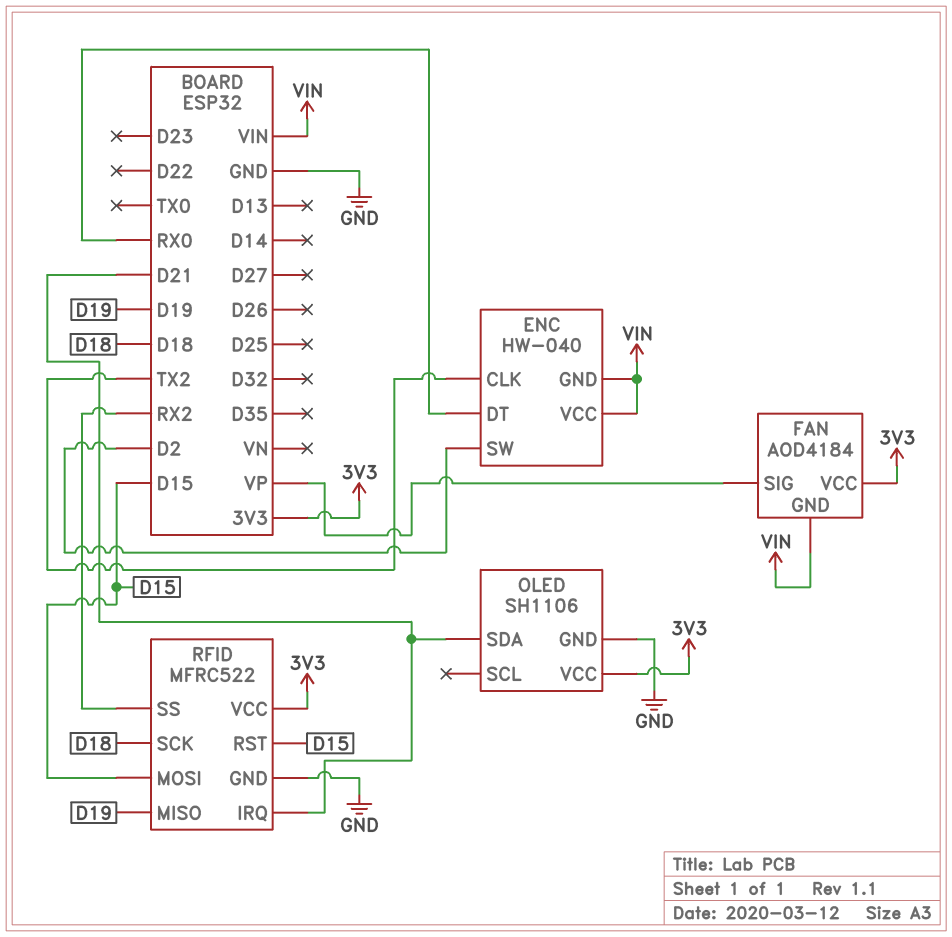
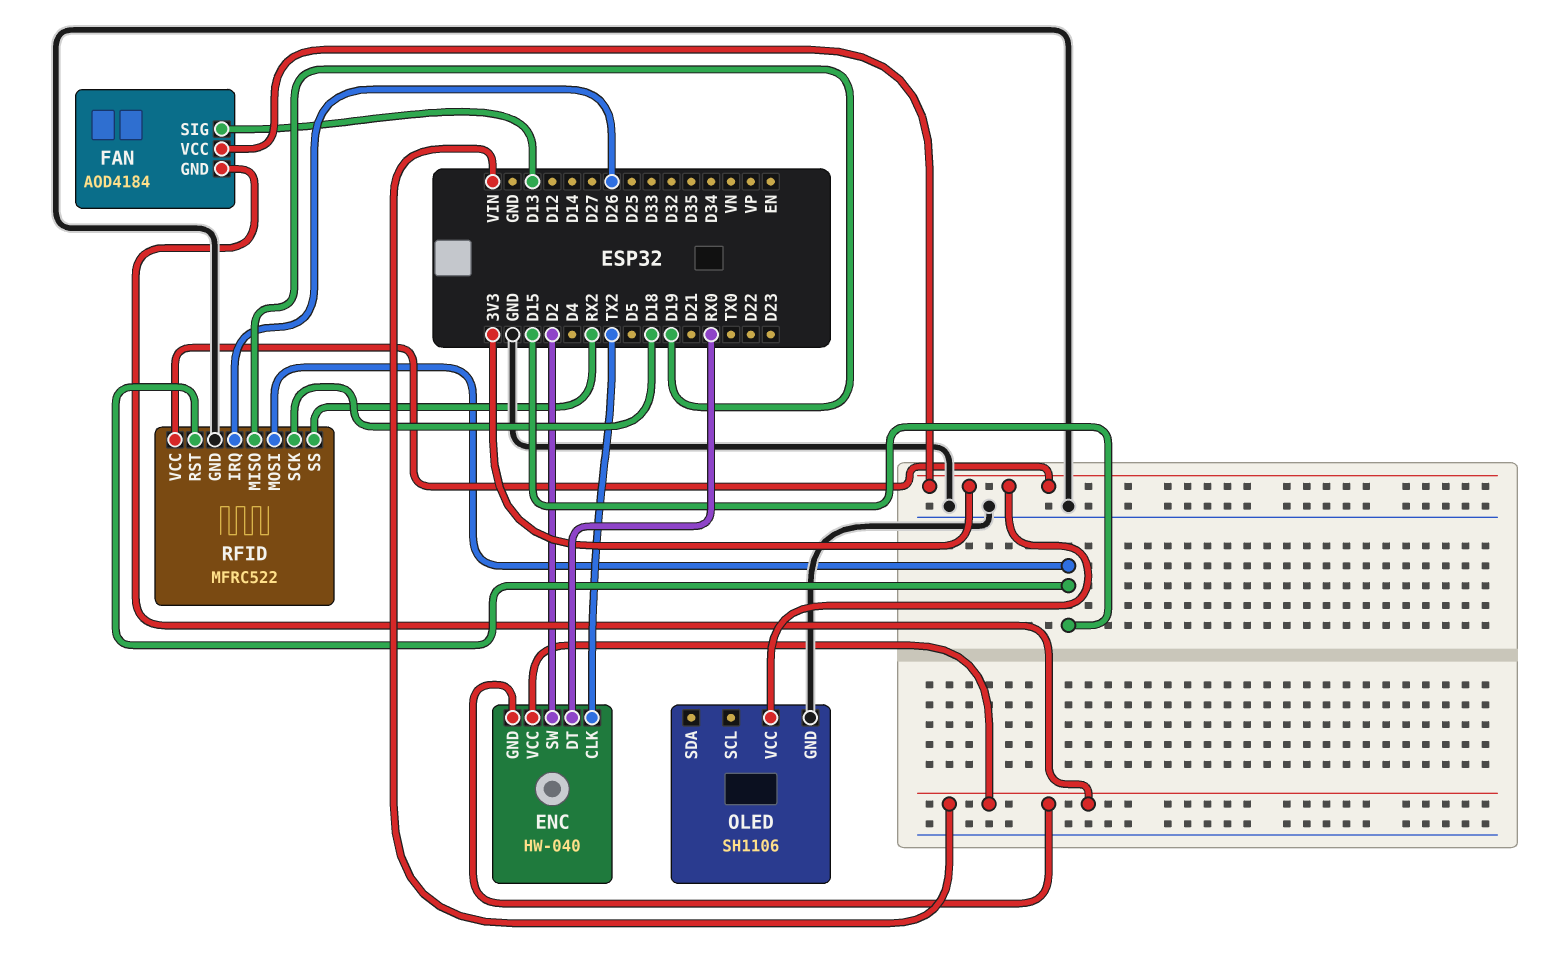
FAN pin SIG: VP -> D13
OLED pin SDA: D21 -> none
RFID pin IRQ: D21 -> D26

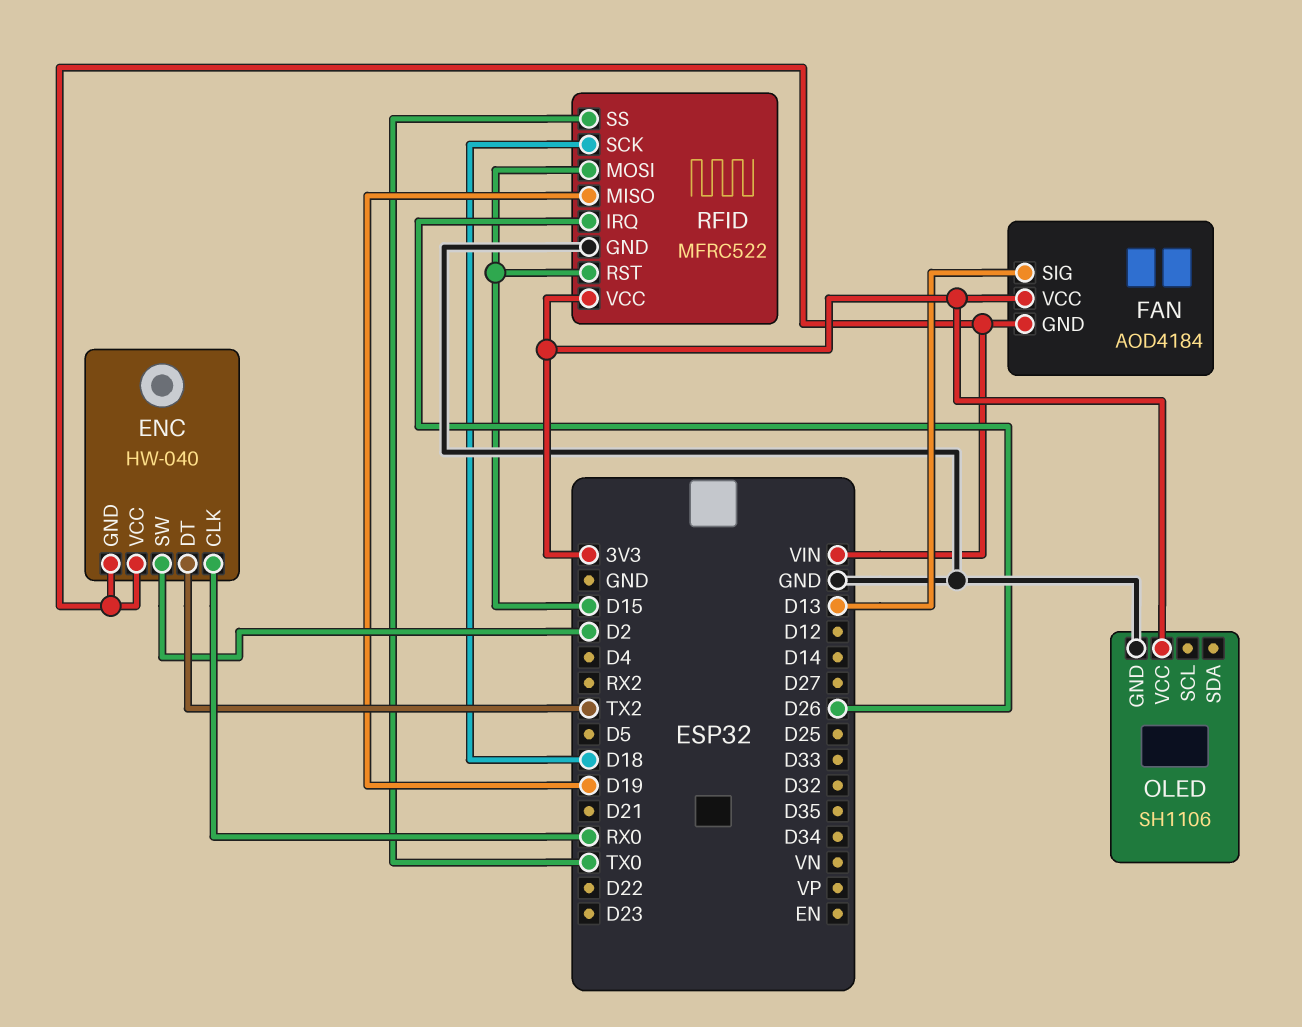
ENC pin CLK: TX2 -> RX0
ENC pin DT: RX0 -> TX2
RFID pin SS: RX2 -> TX0

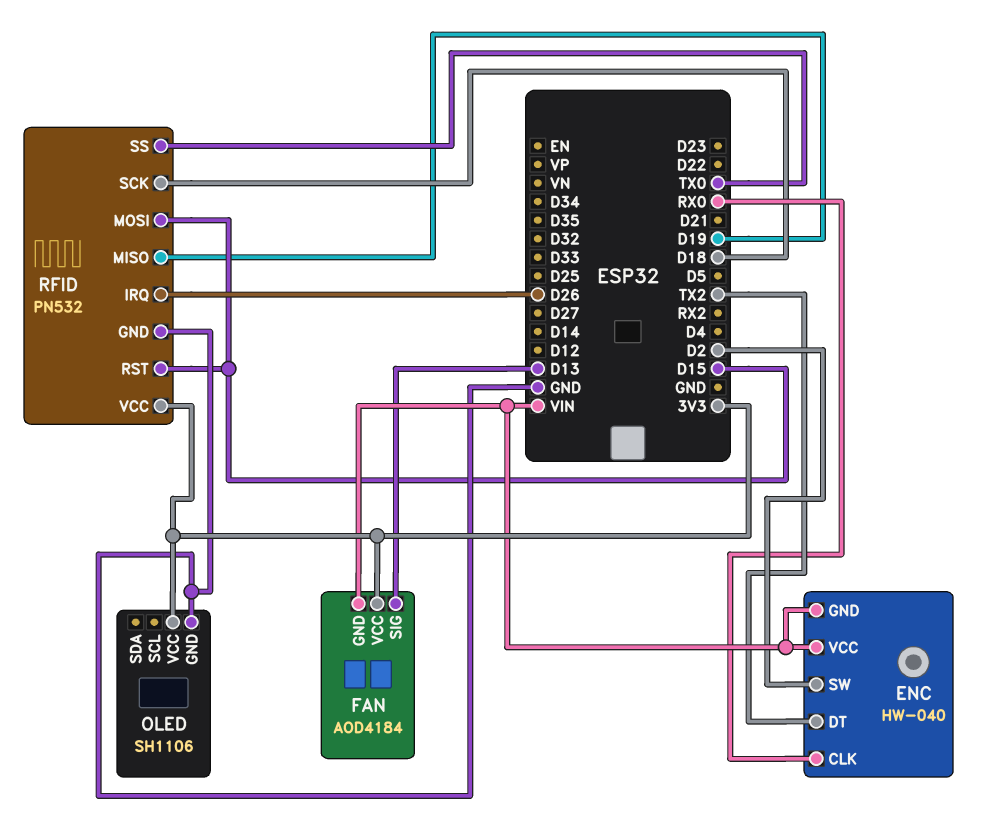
RFID: MFRC522 -> PN532

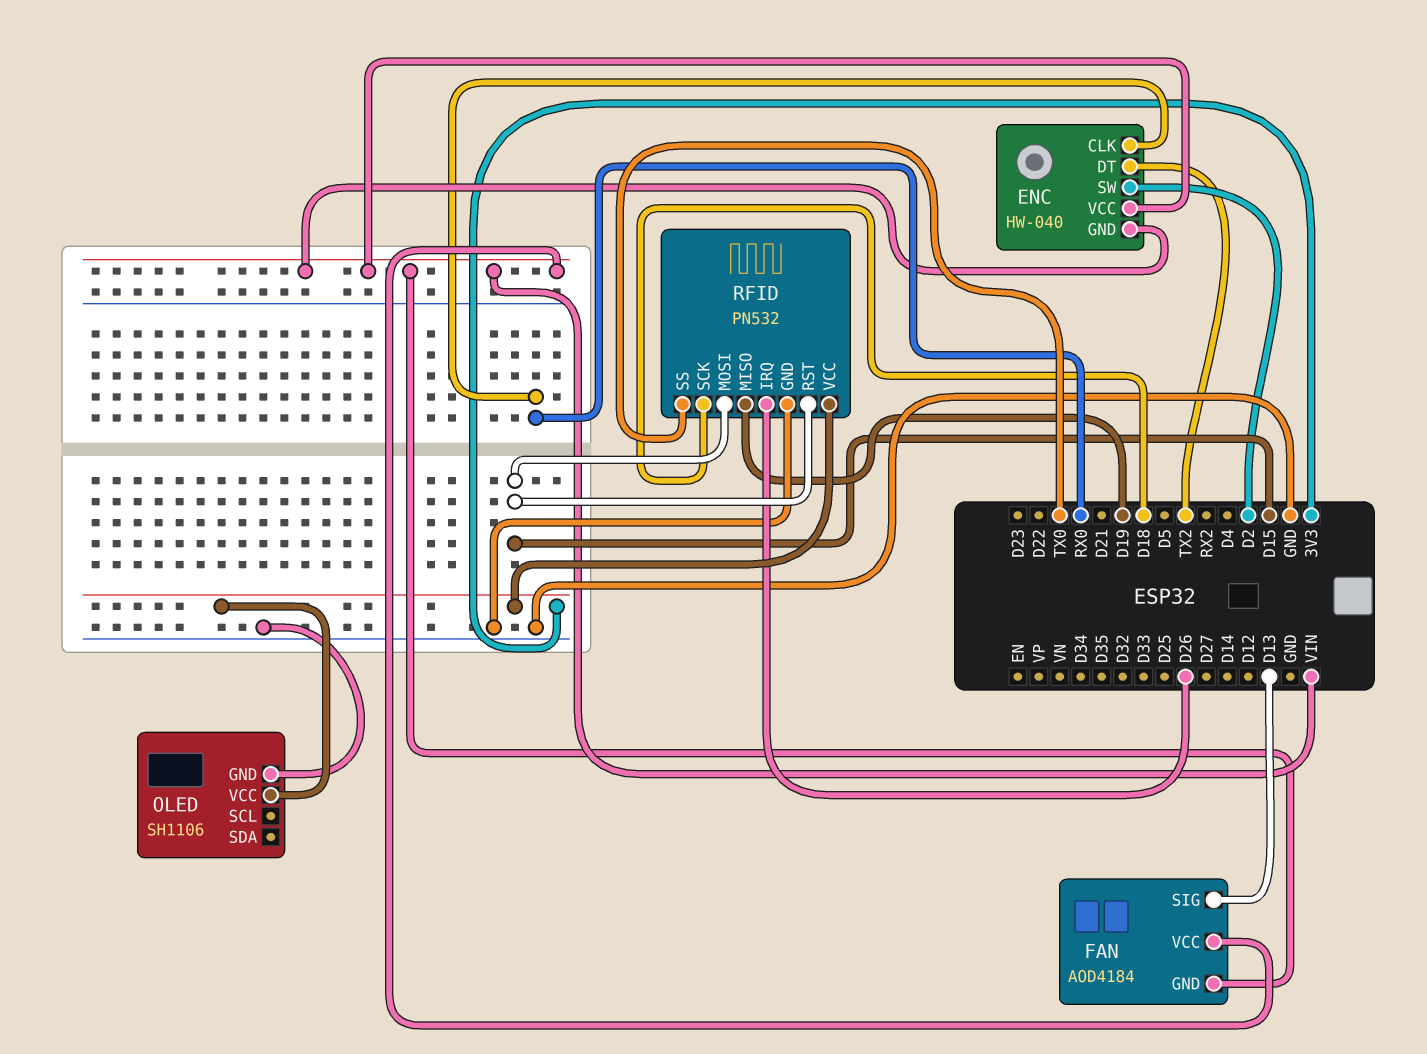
FAN pin VCC: 3V3 -> VIN

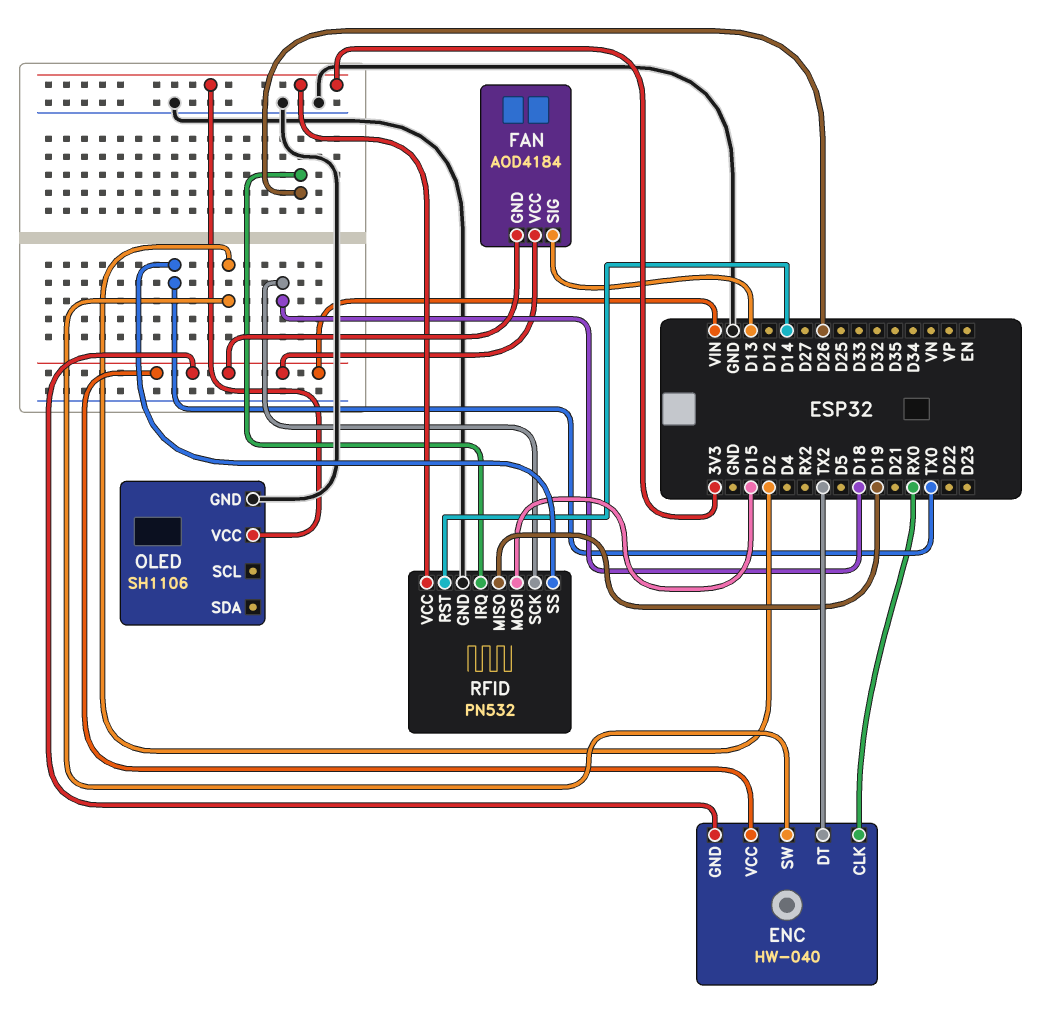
RFID pin RST: D15 -> D14

